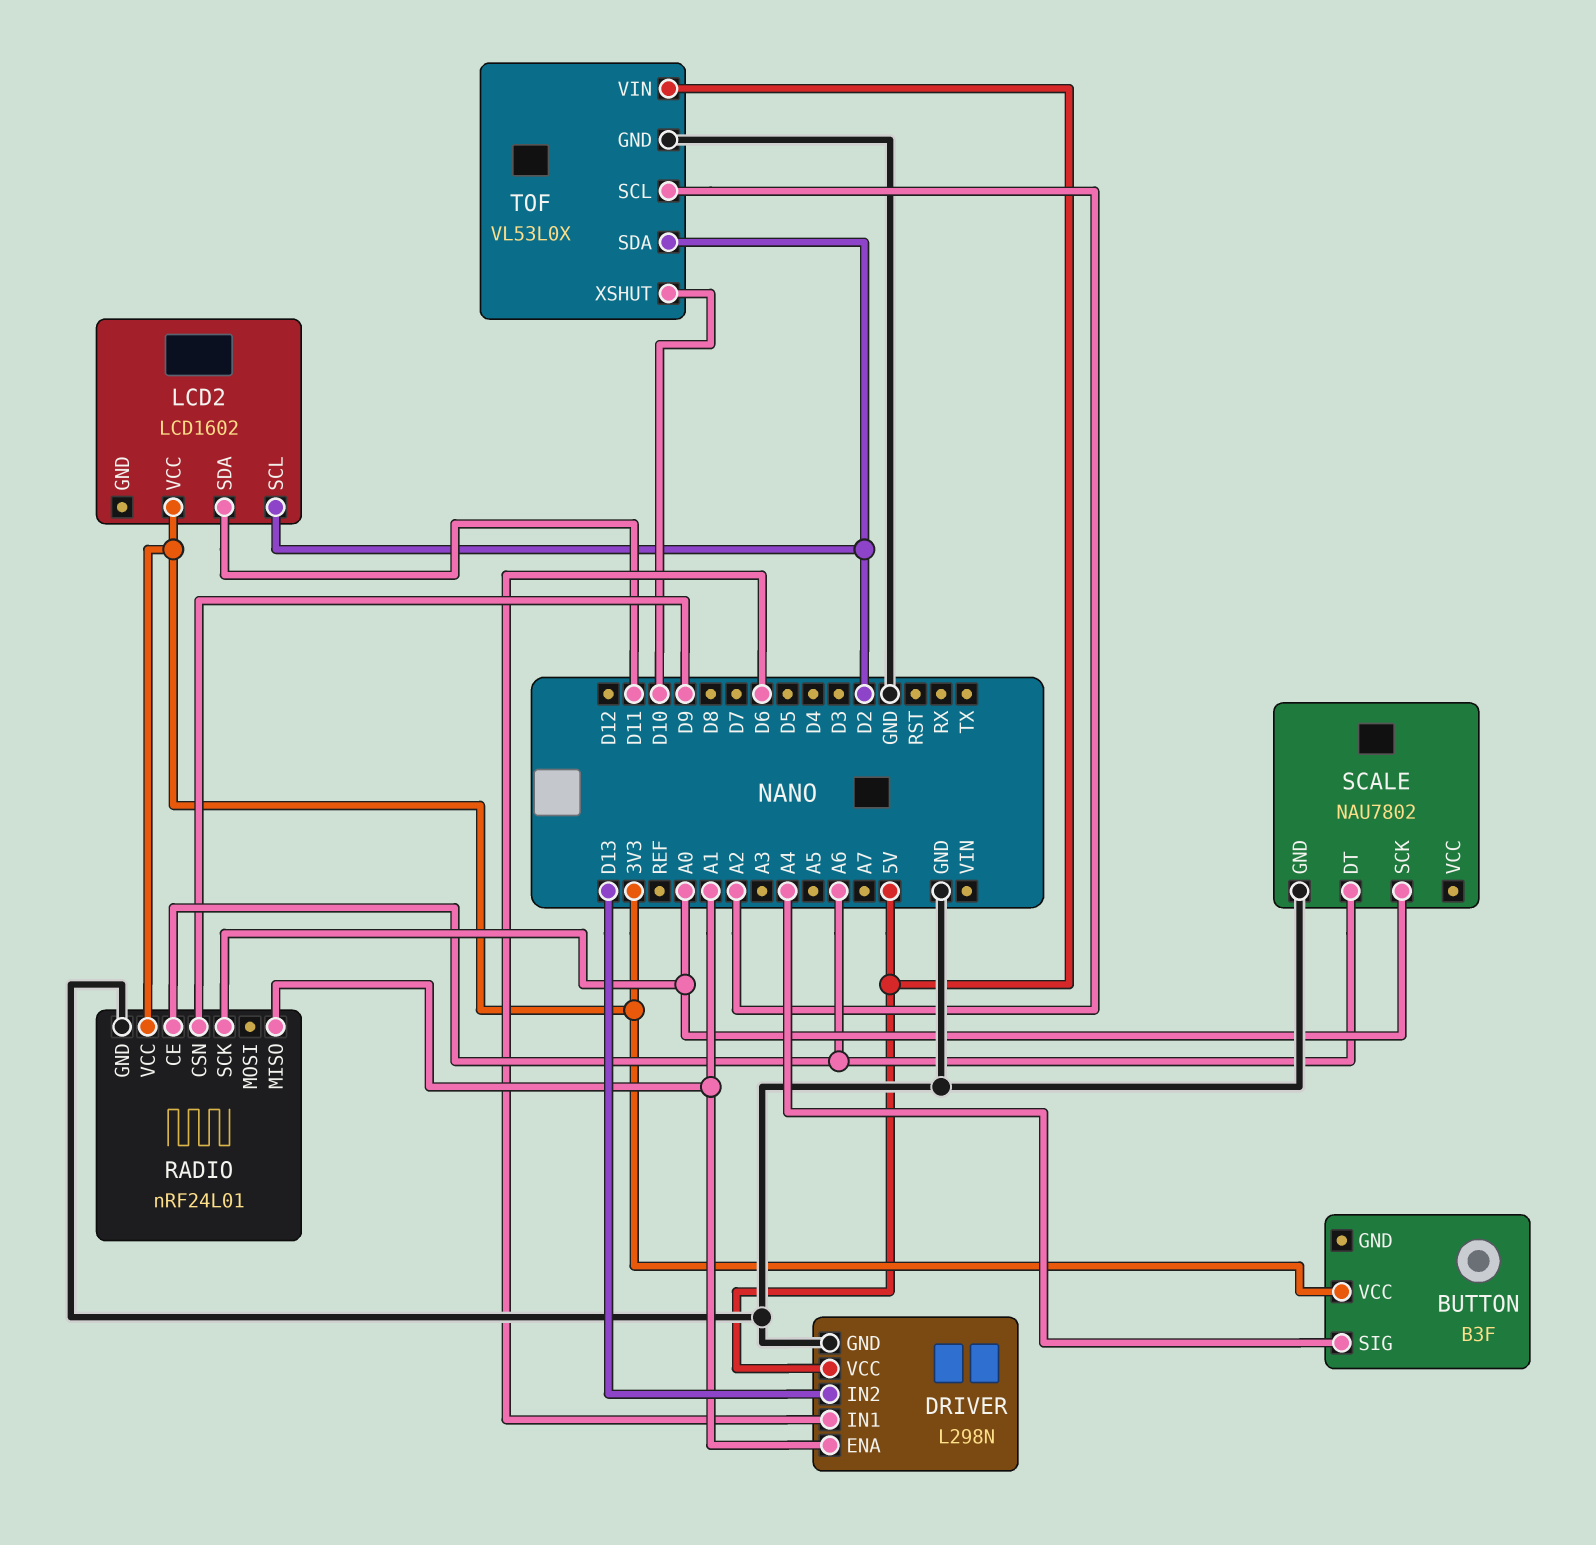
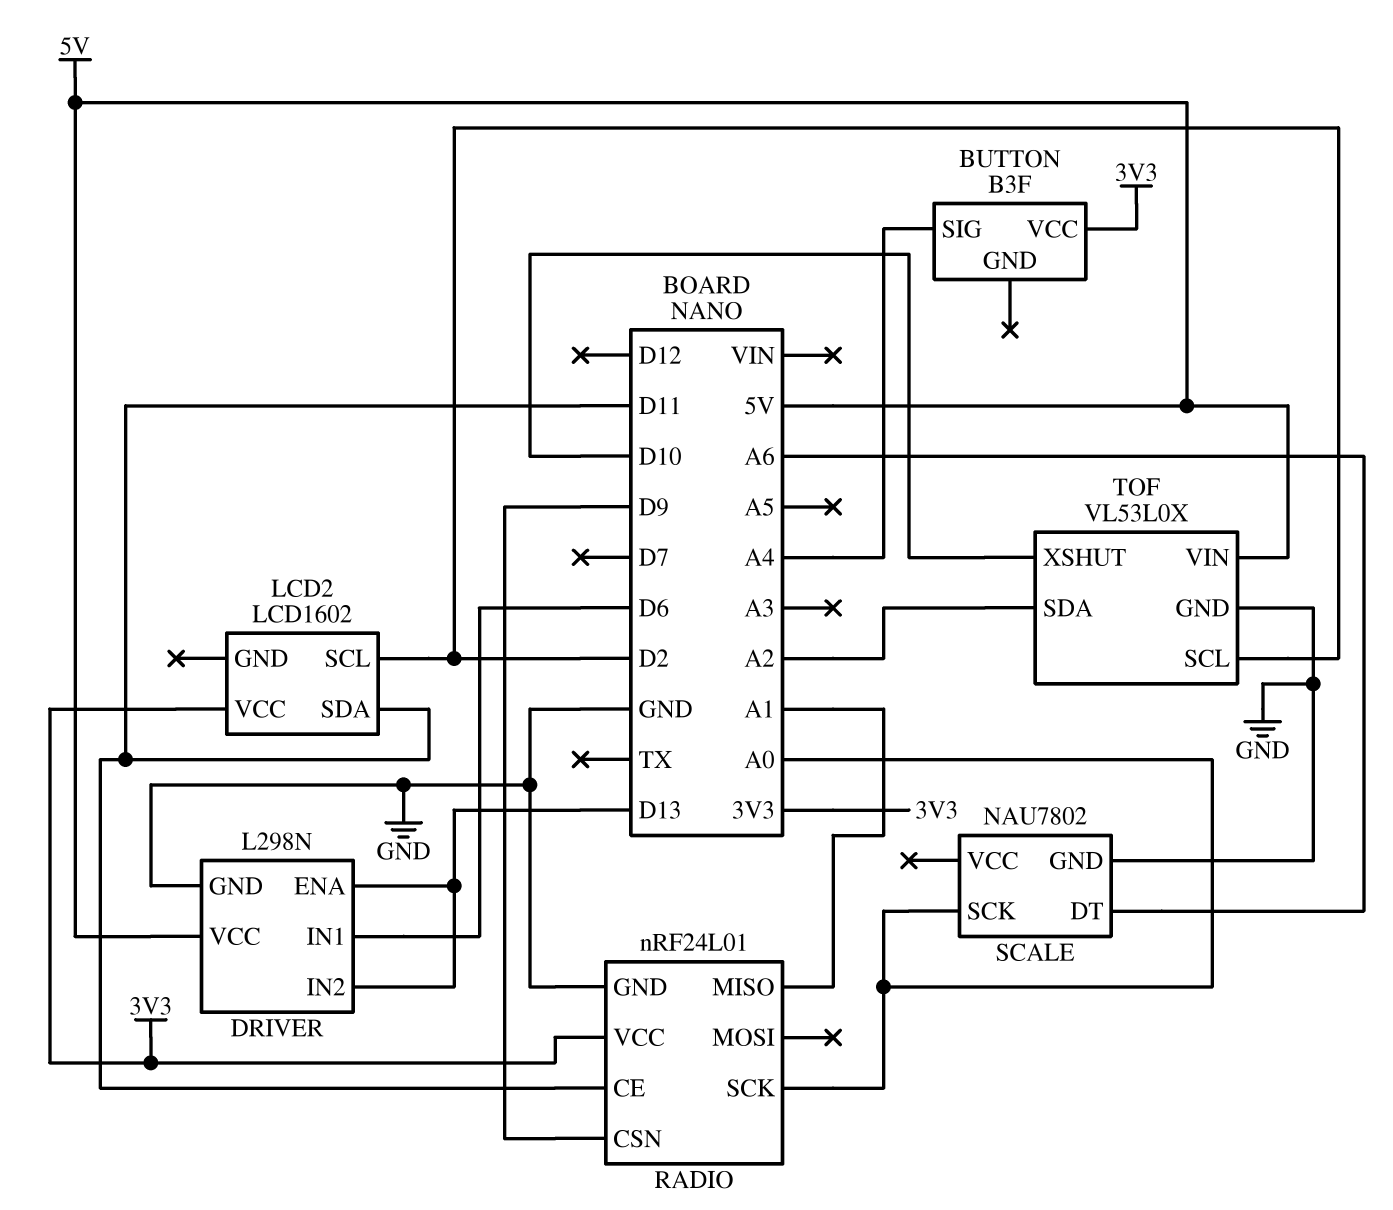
DRIVER pin ENA: A1 -> D13
RADIO pin CE: A6 -> D11
TOF pin SCL: A2 -> D2
TOF pin SDA: D2 -> A2

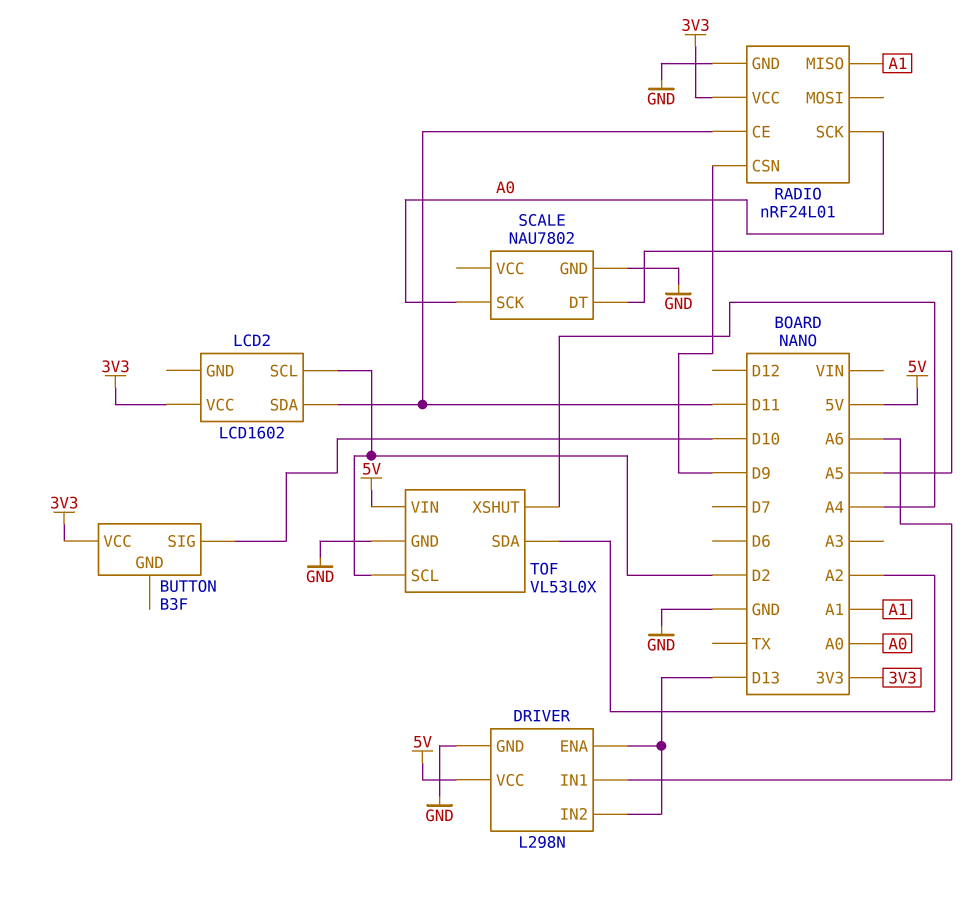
BUTTON pin SIG: A4 -> D10
DRIVER pin IN1: D6 -> A6
SCALE pin DT: A6 -> A5
TOF pin XSHUT: D10 -> A4

